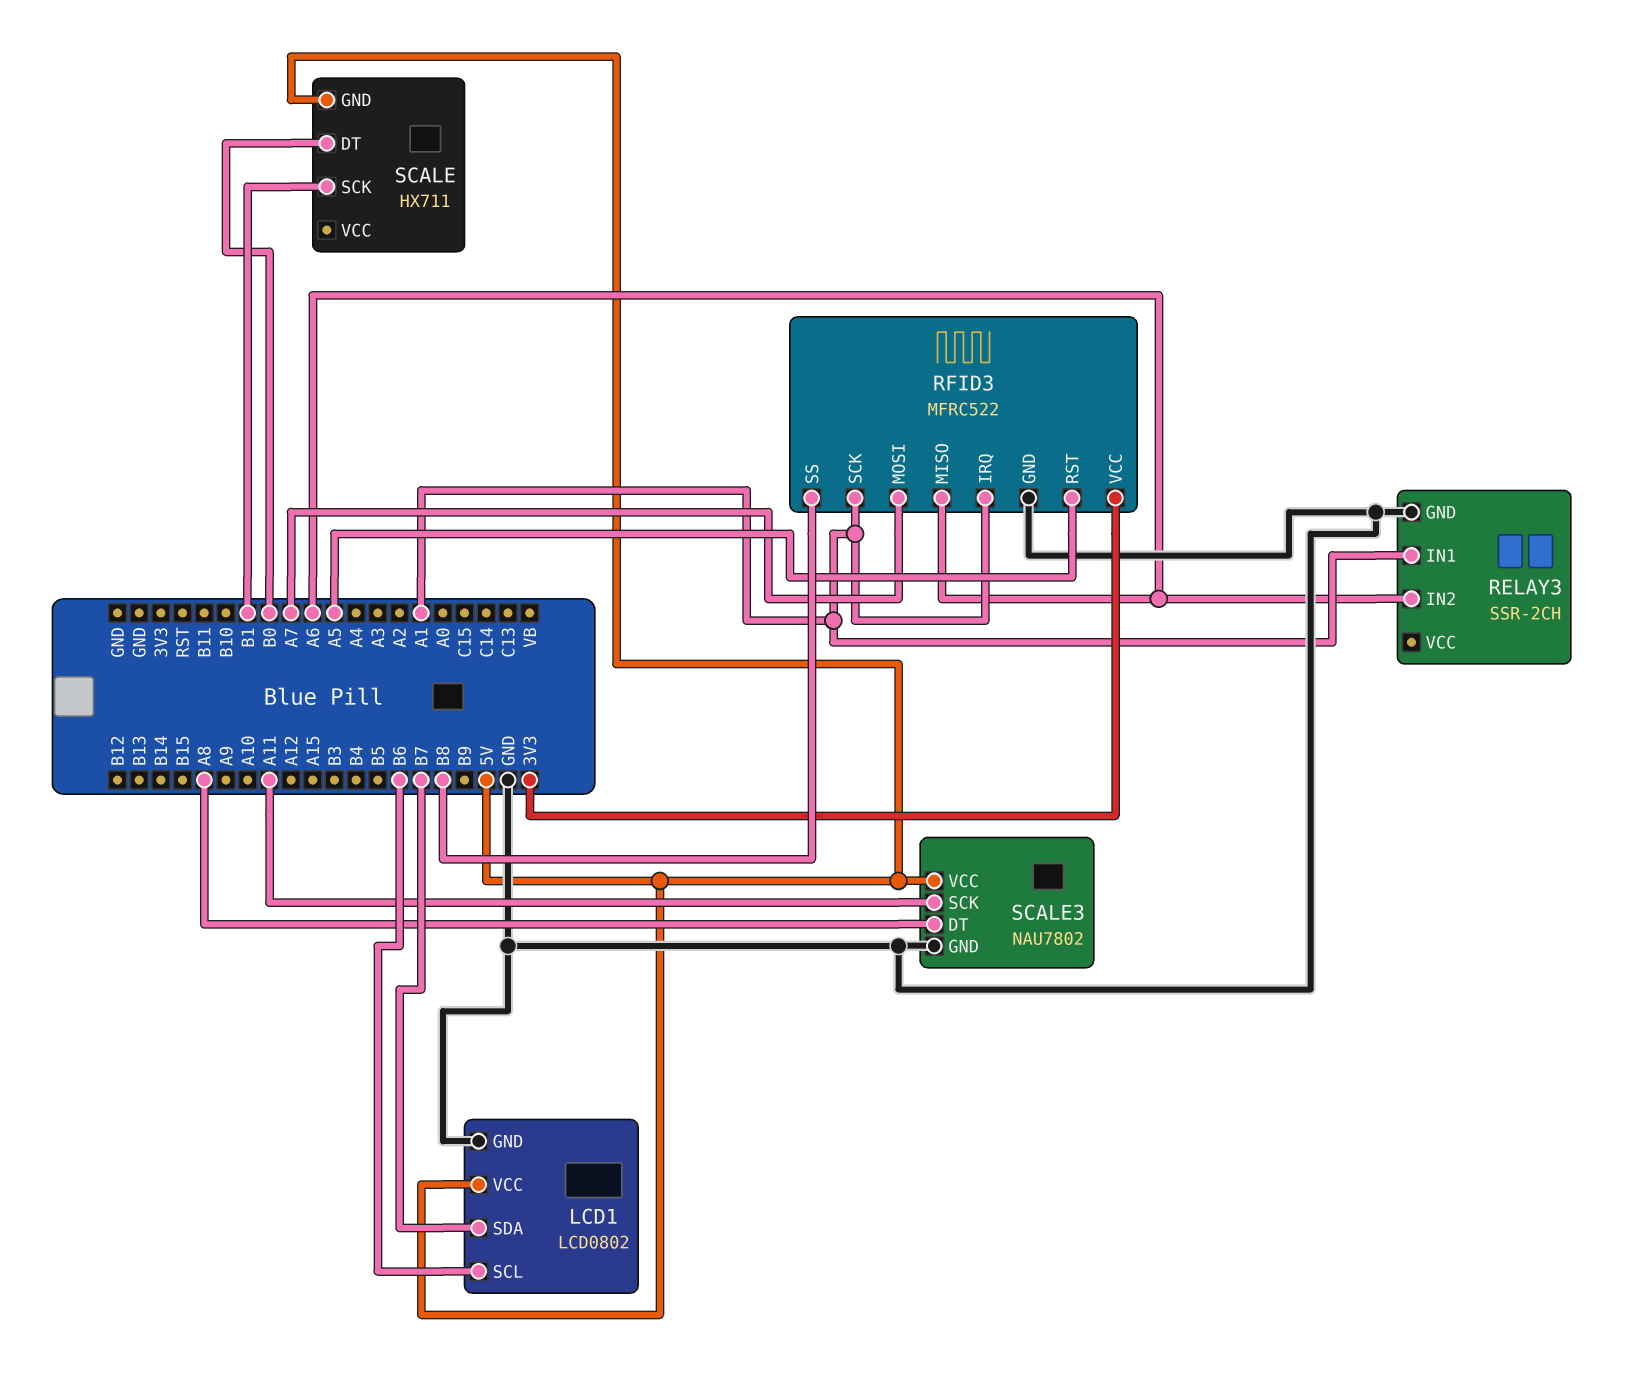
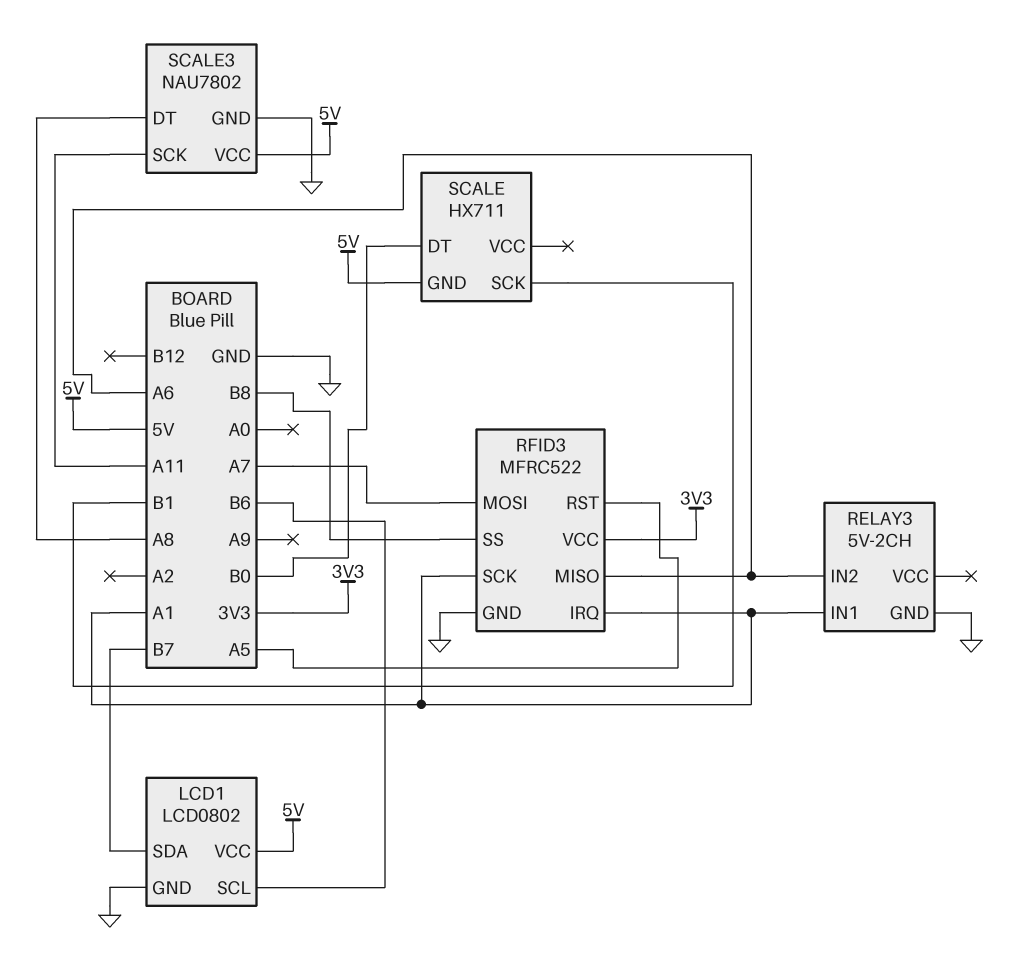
RELAY3: SSR-2CH -> 5V-2CH

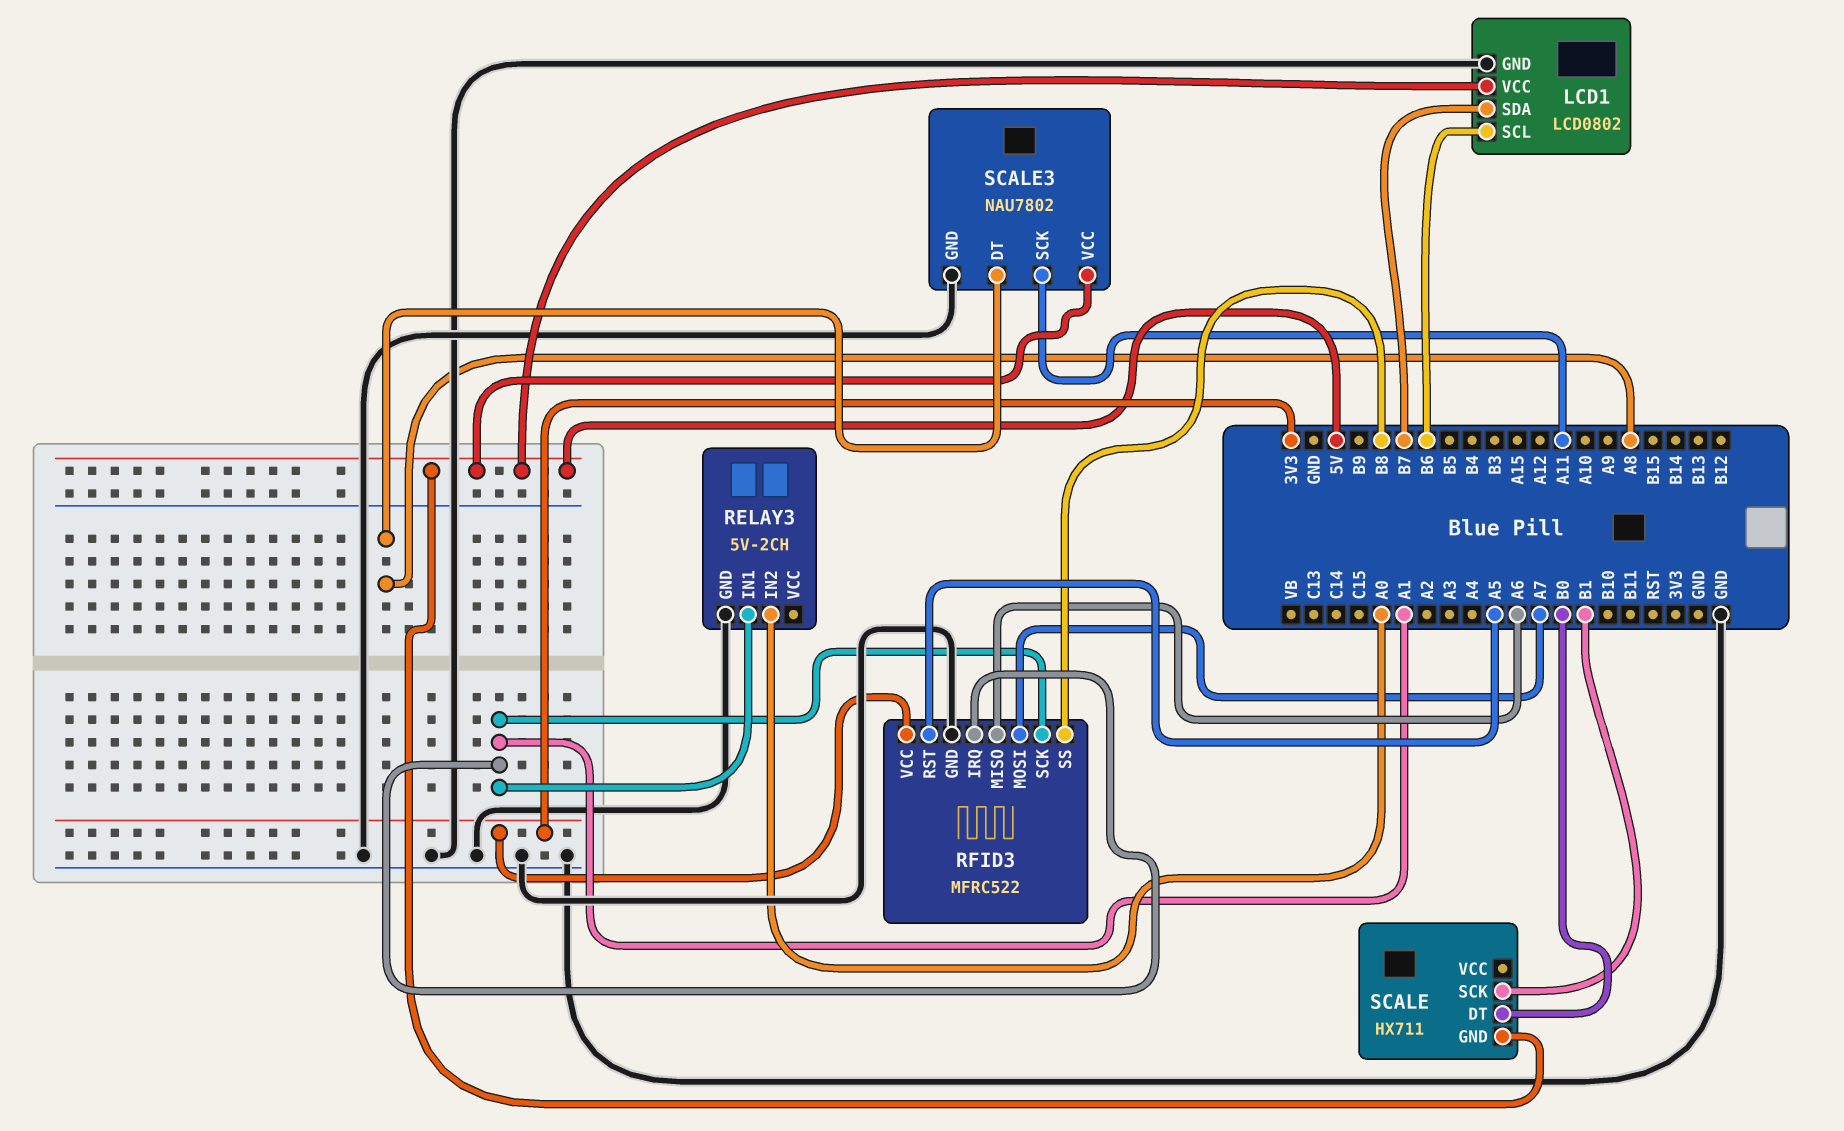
RELAY3 pin IN2: A6 -> A0

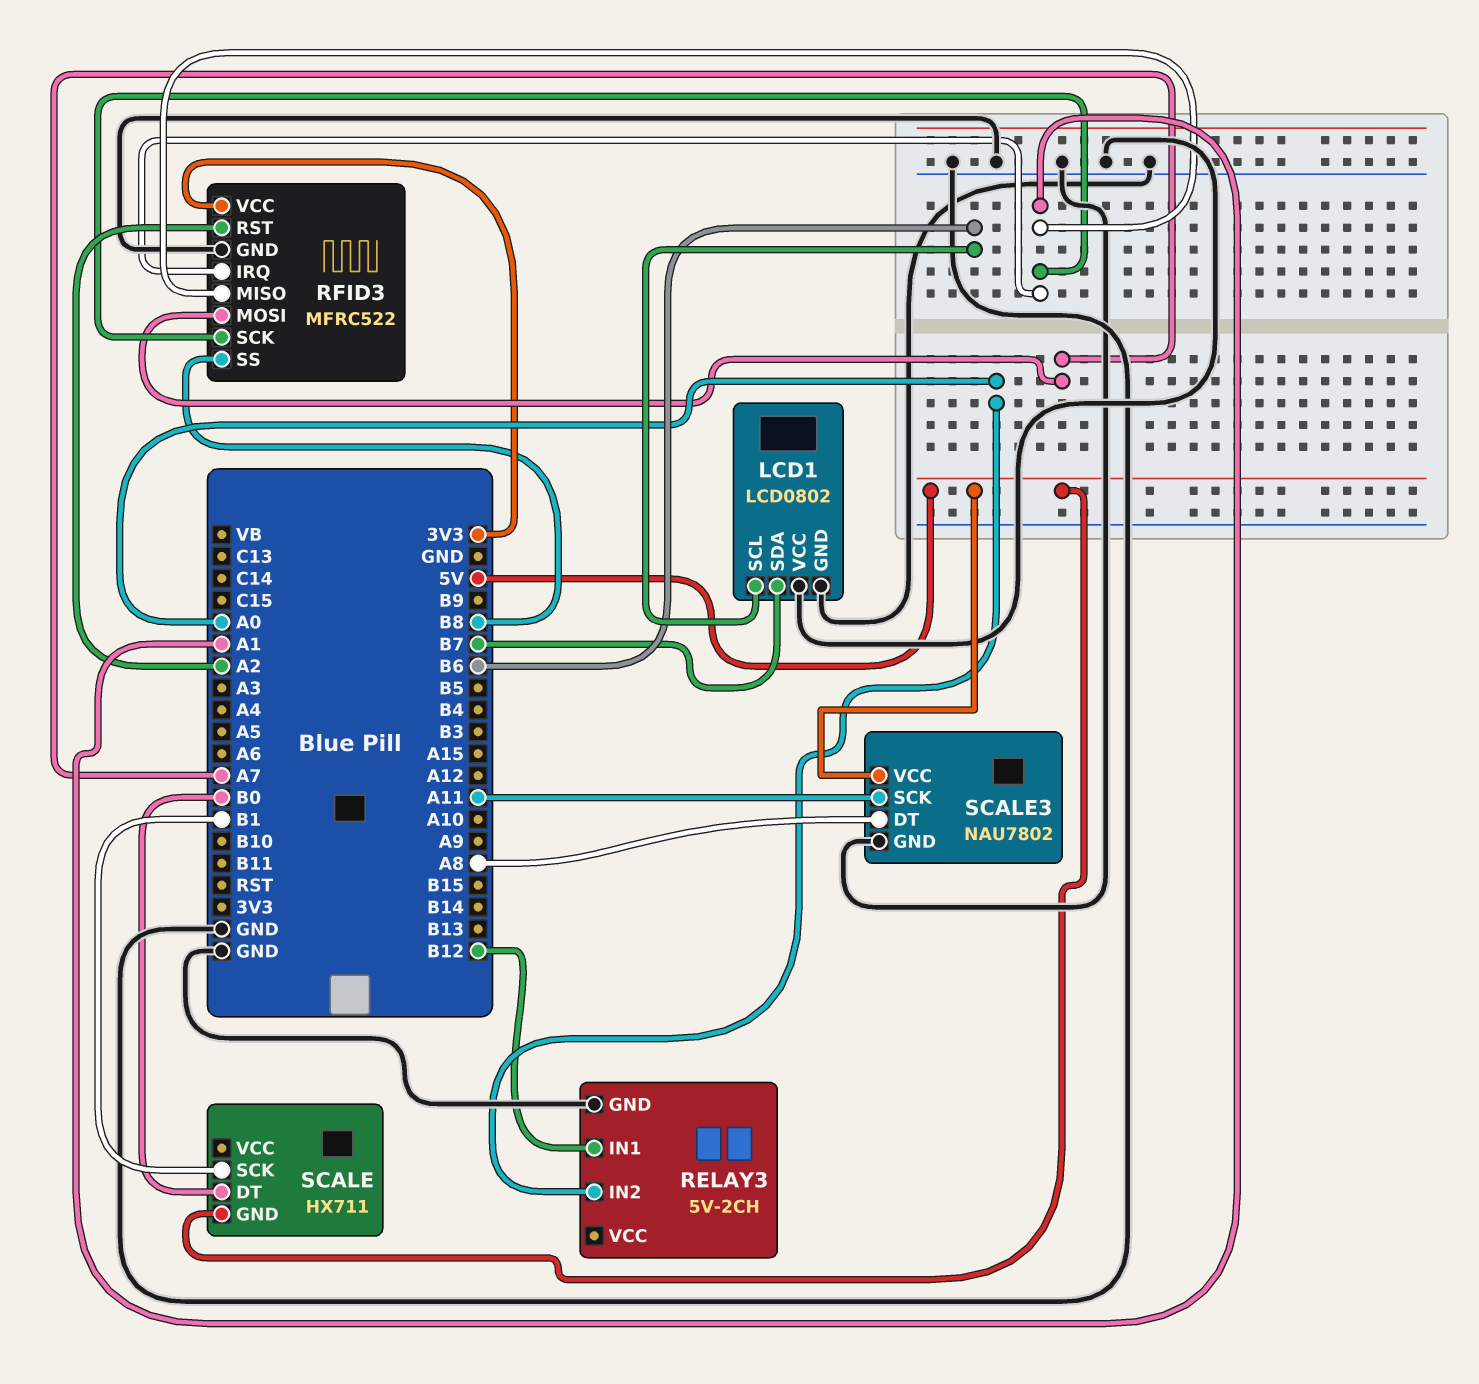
LCD1 pin VCC: 5V -> GND
RELAY3 pin IN1: A1 -> B12
RFID3 pin MISO: A6 -> A1
RFID3 pin RST: A5 -> A2

